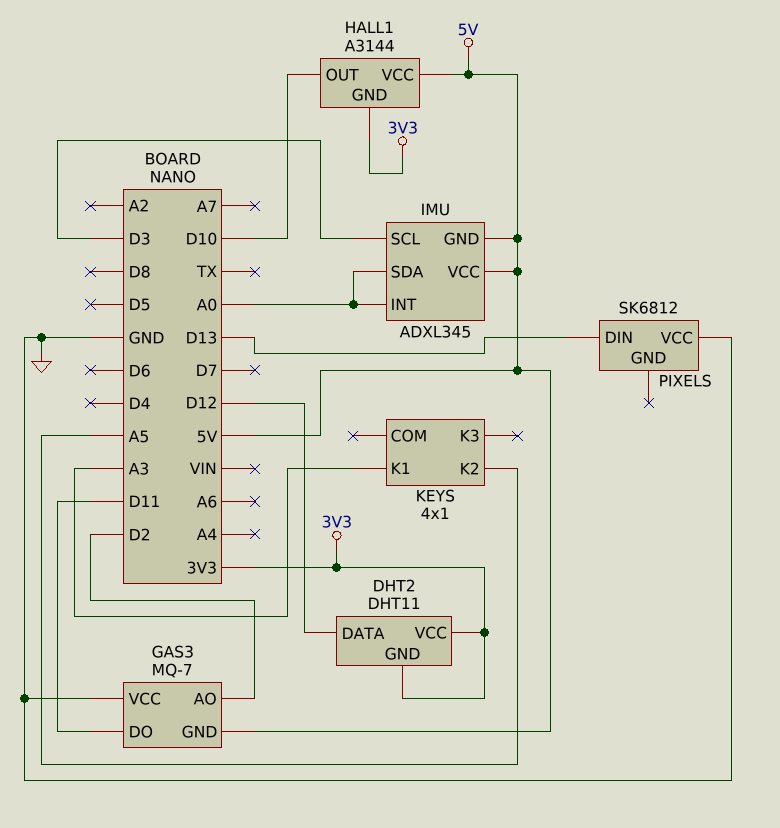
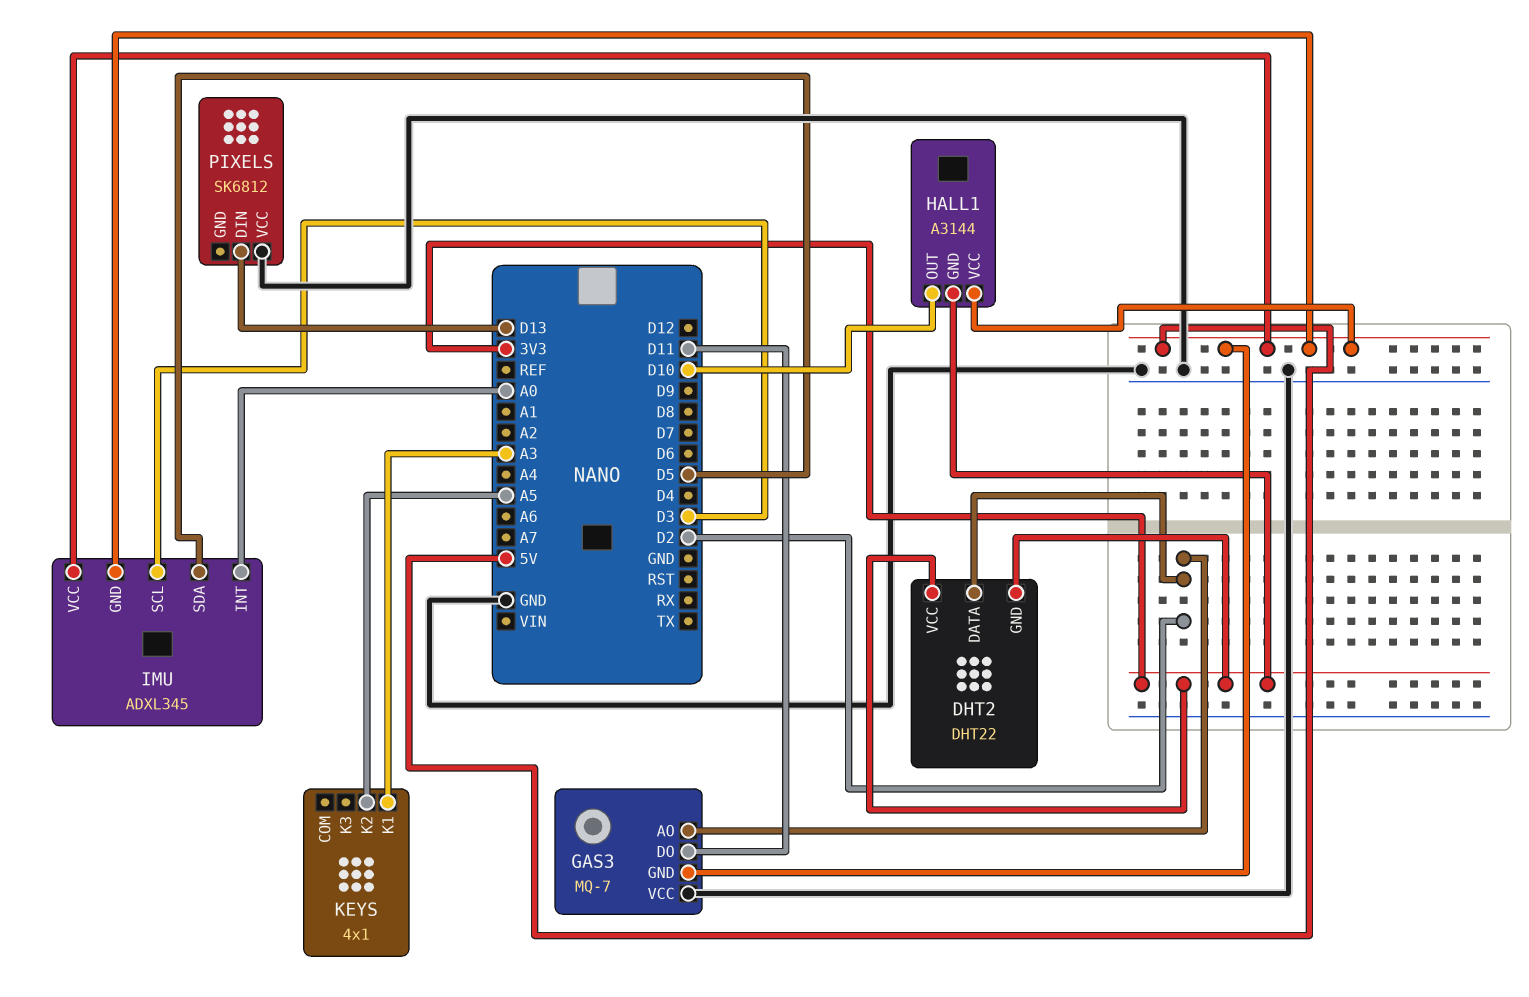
DHT2: DHT11 -> DHT22
DHT2 pin DATA: D12 -> D2
IMU pin SDA: A0 -> D5

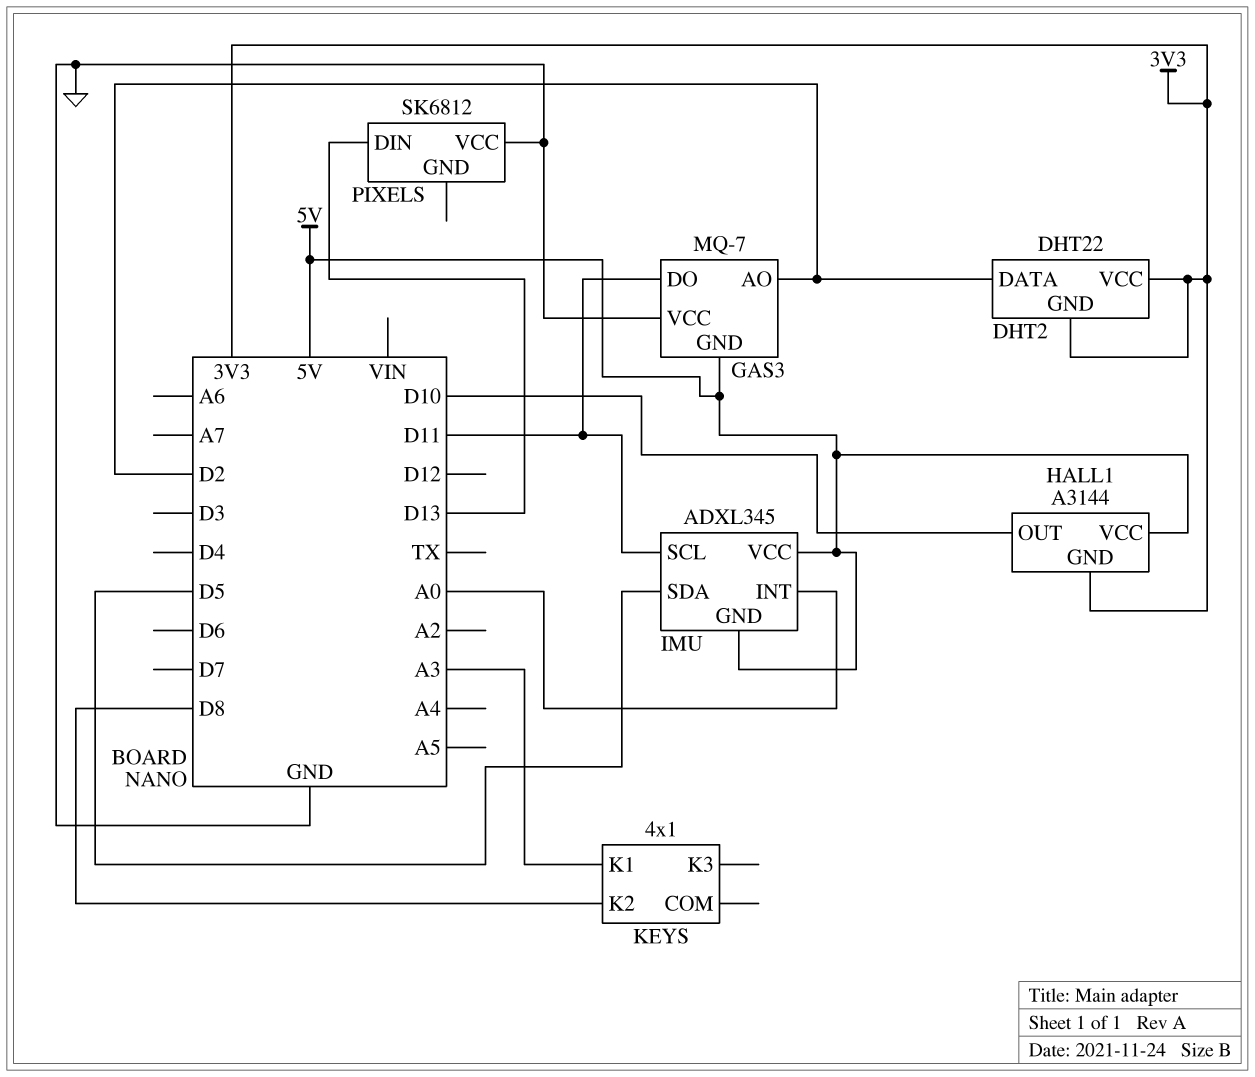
IMU pin SCL: D3 -> D11
KEYS pin K2: A5 -> D8

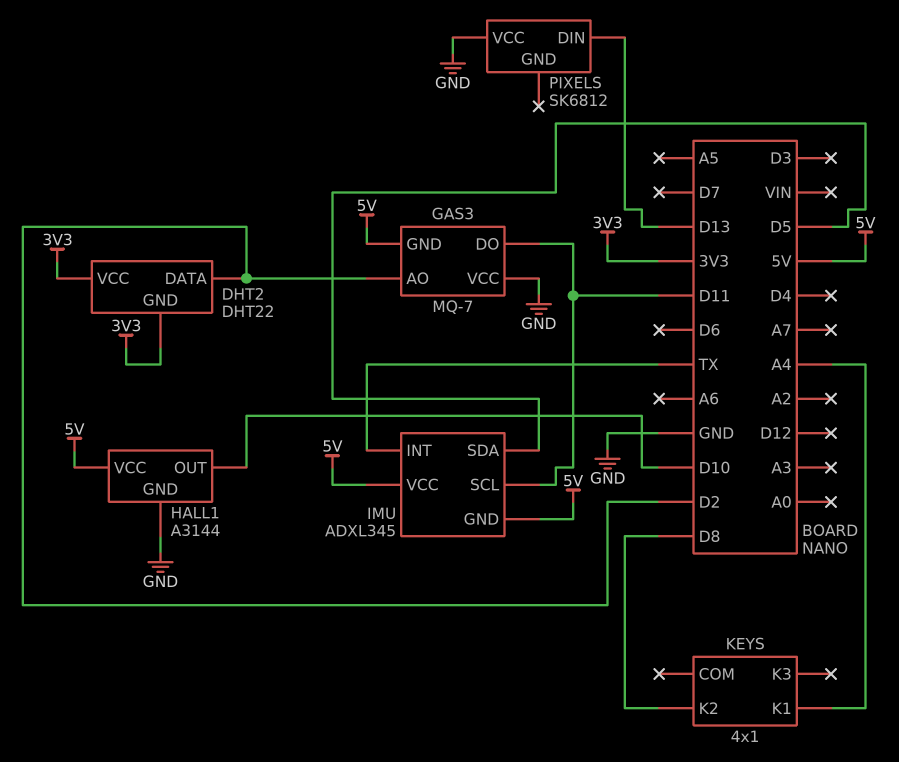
HALL1 pin GND: 3V3 -> GND
IMU pin INT: A0 -> TX
KEYS pin K1: A3 -> A4

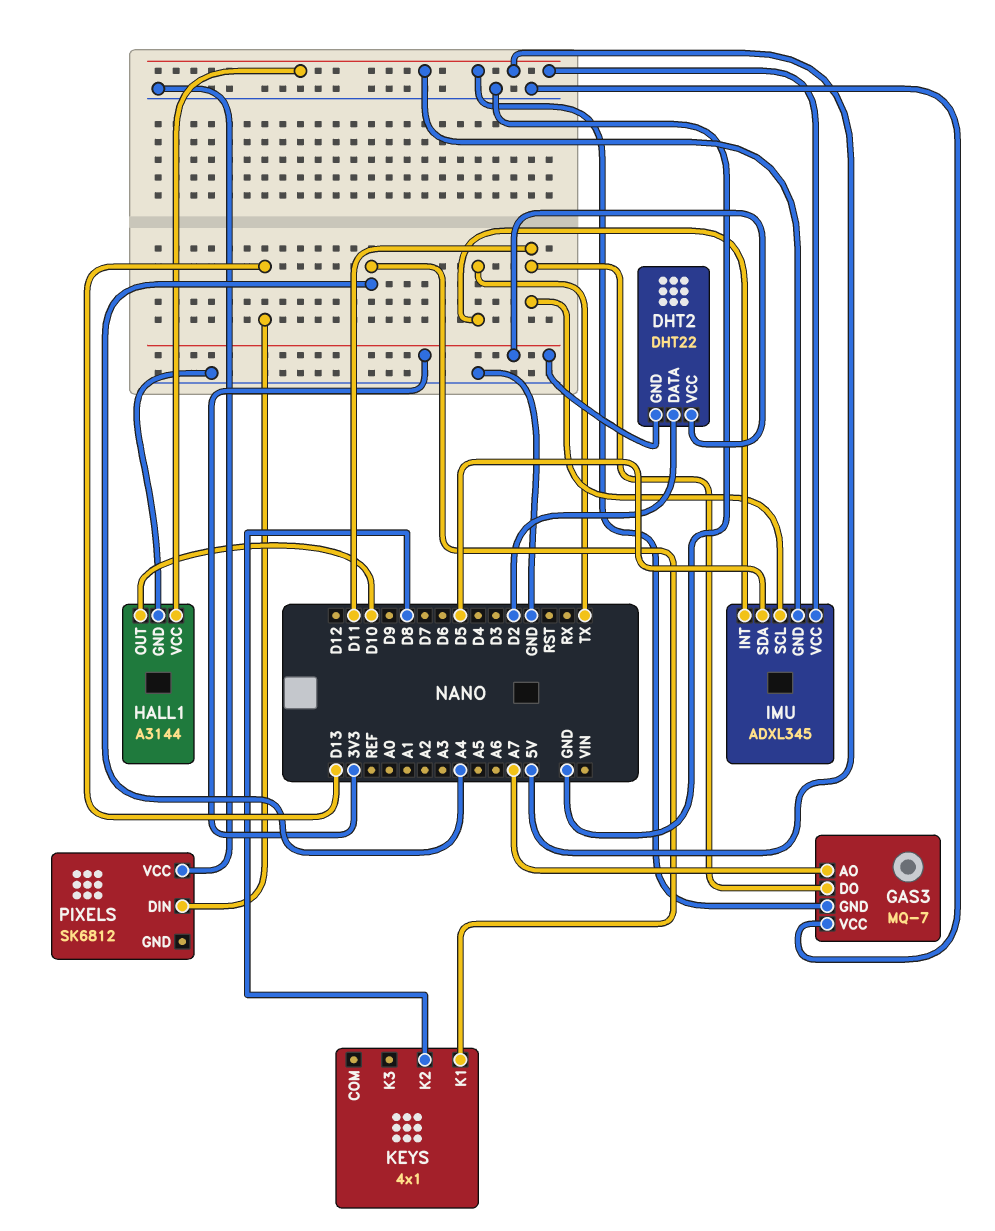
GAS3 pin AO: D2 -> A7

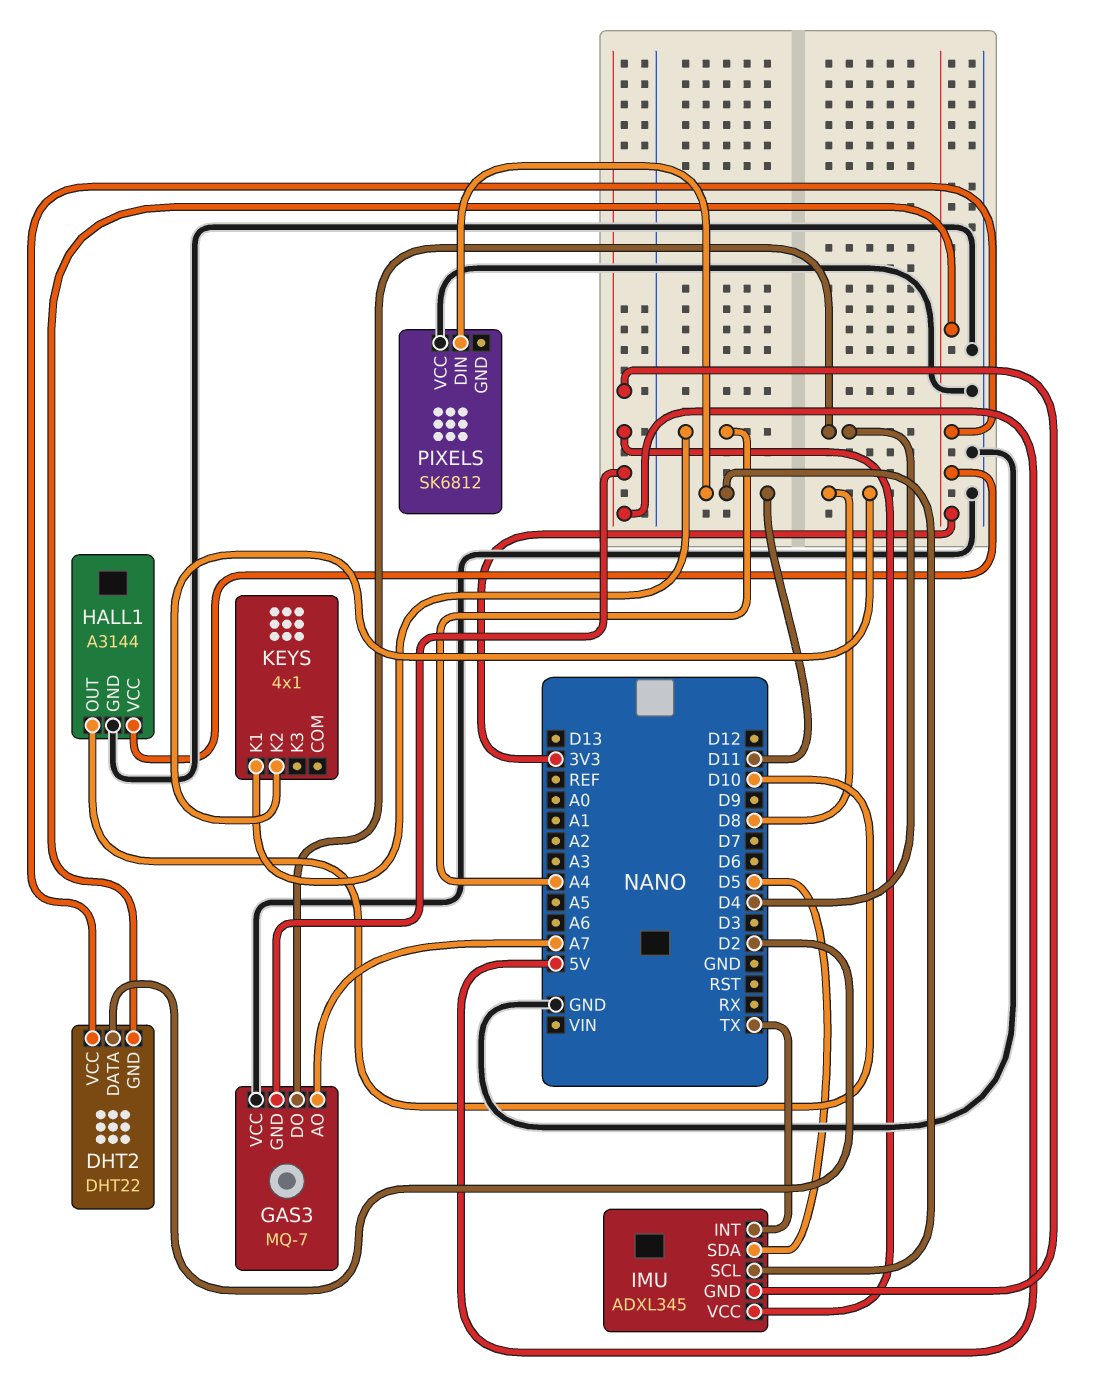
GAS3 pin DO: D11 -> D4
HALL1 pin VCC: 5V -> 3V3
PIXELS pin DIN: D13 -> D11

